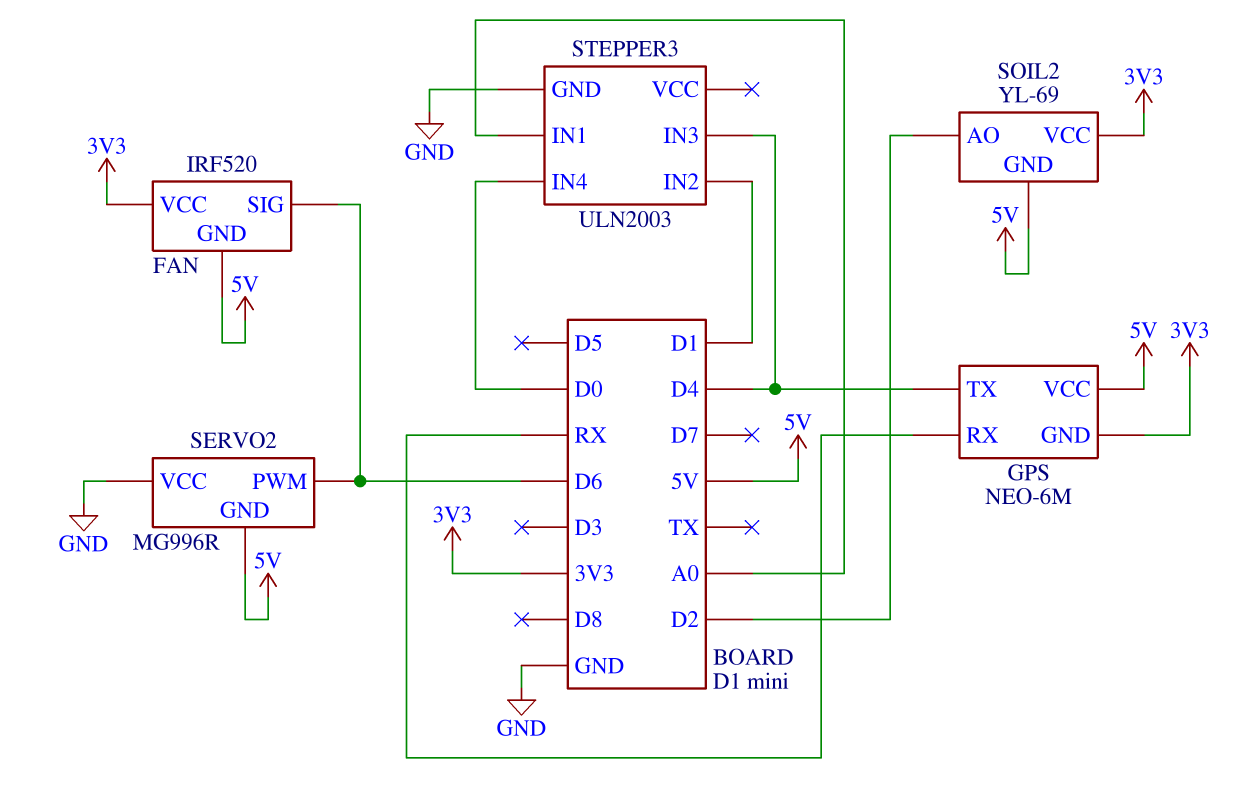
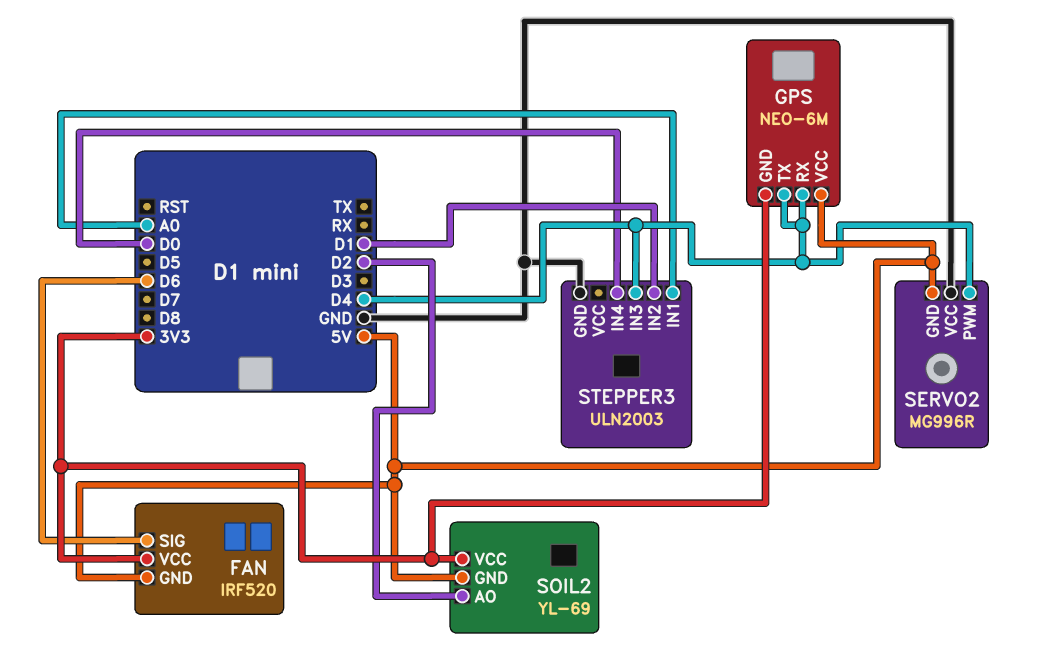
GPS pin RX: RX -> D4
SERVO2 pin PWM: D6 -> D4

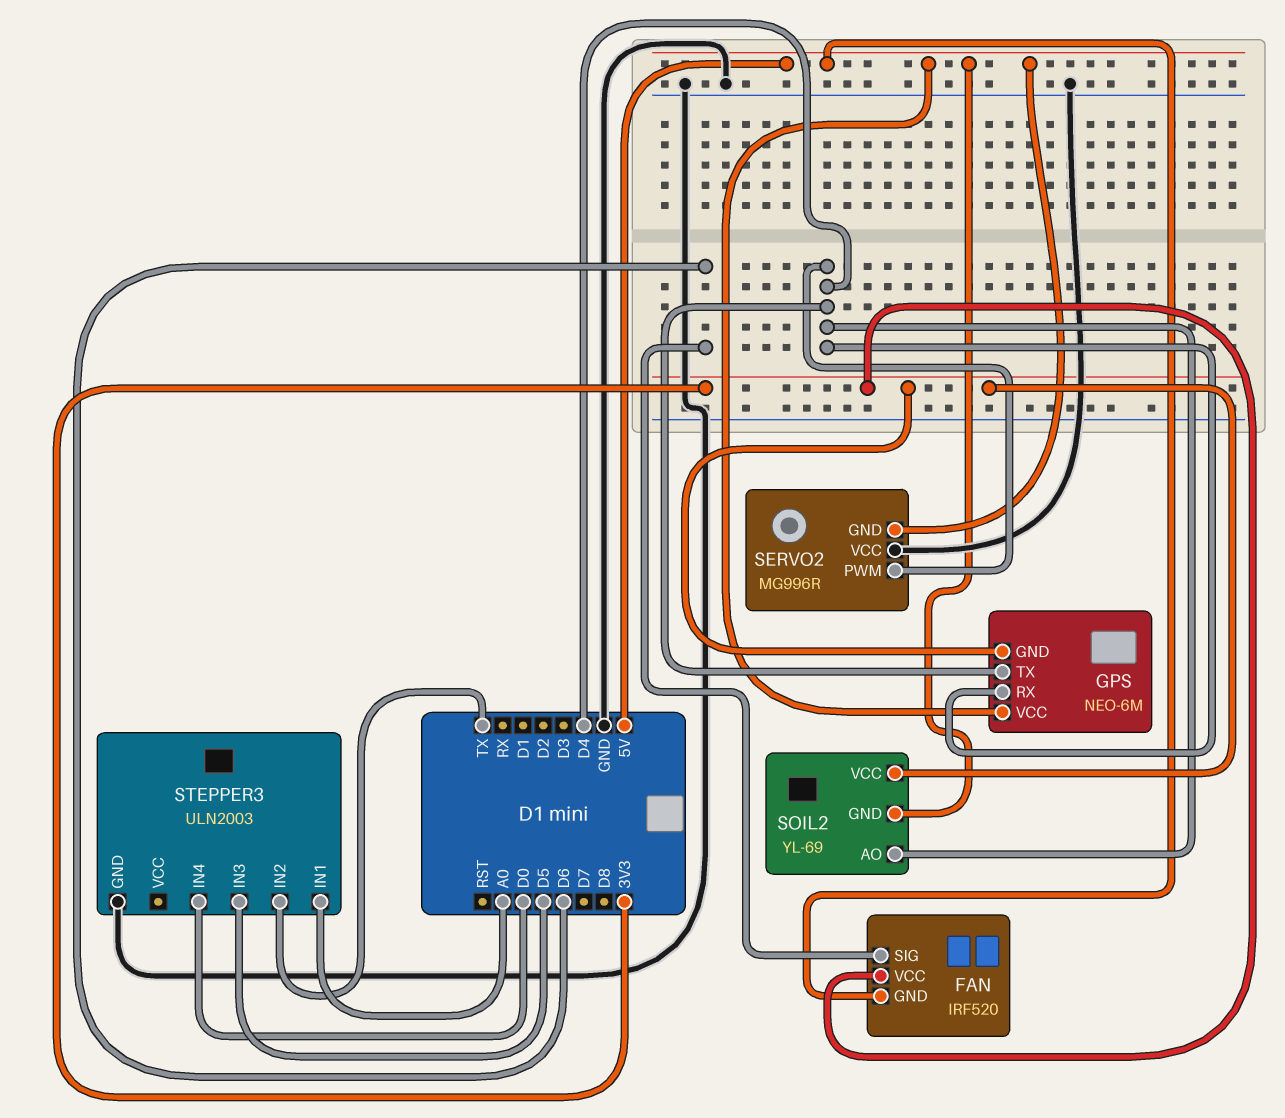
SOIL2 pin AO: D2 -> D4
STEPPER3 pin IN2: D1 -> TX
STEPPER3 pin IN3: D4 -> D5

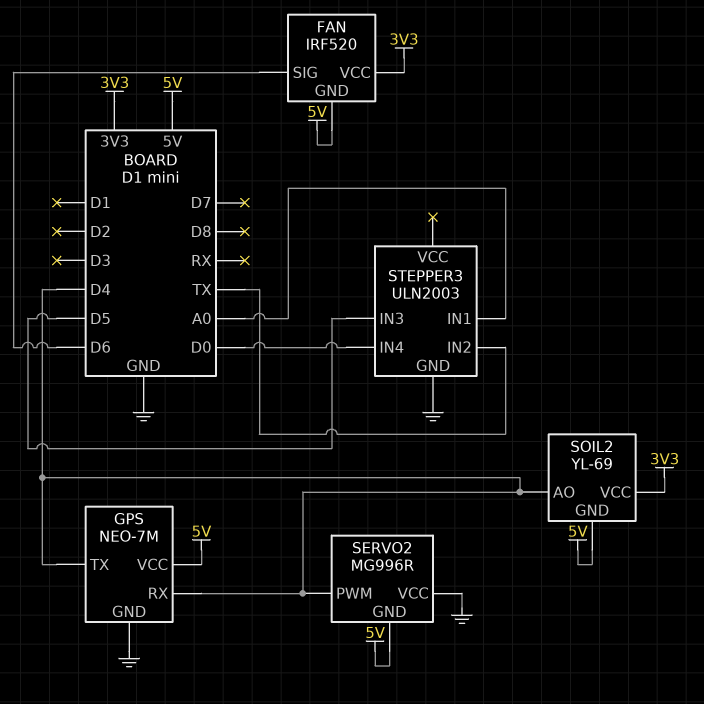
GPS: NEO-6M -> NEO-7M
GPS pin GND: 3V3 -> GND

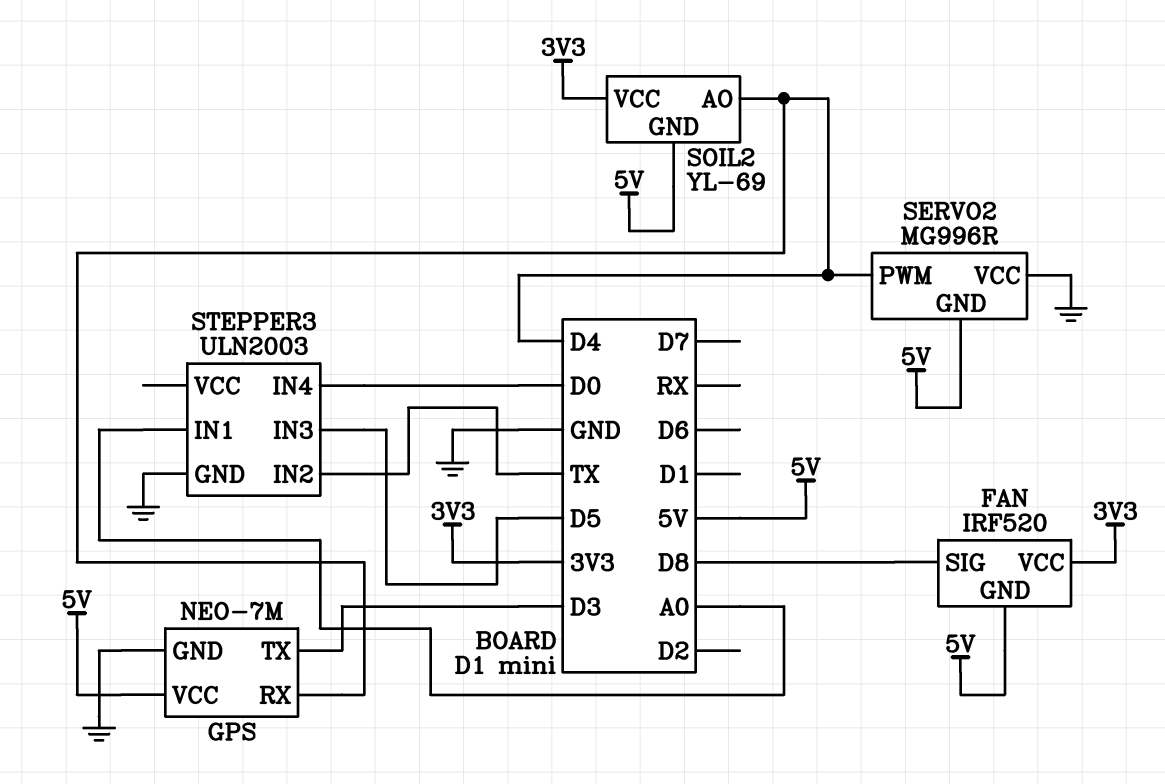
FAN pin SIG: D6 -> D8
GPS pin TX: D4 -> D3

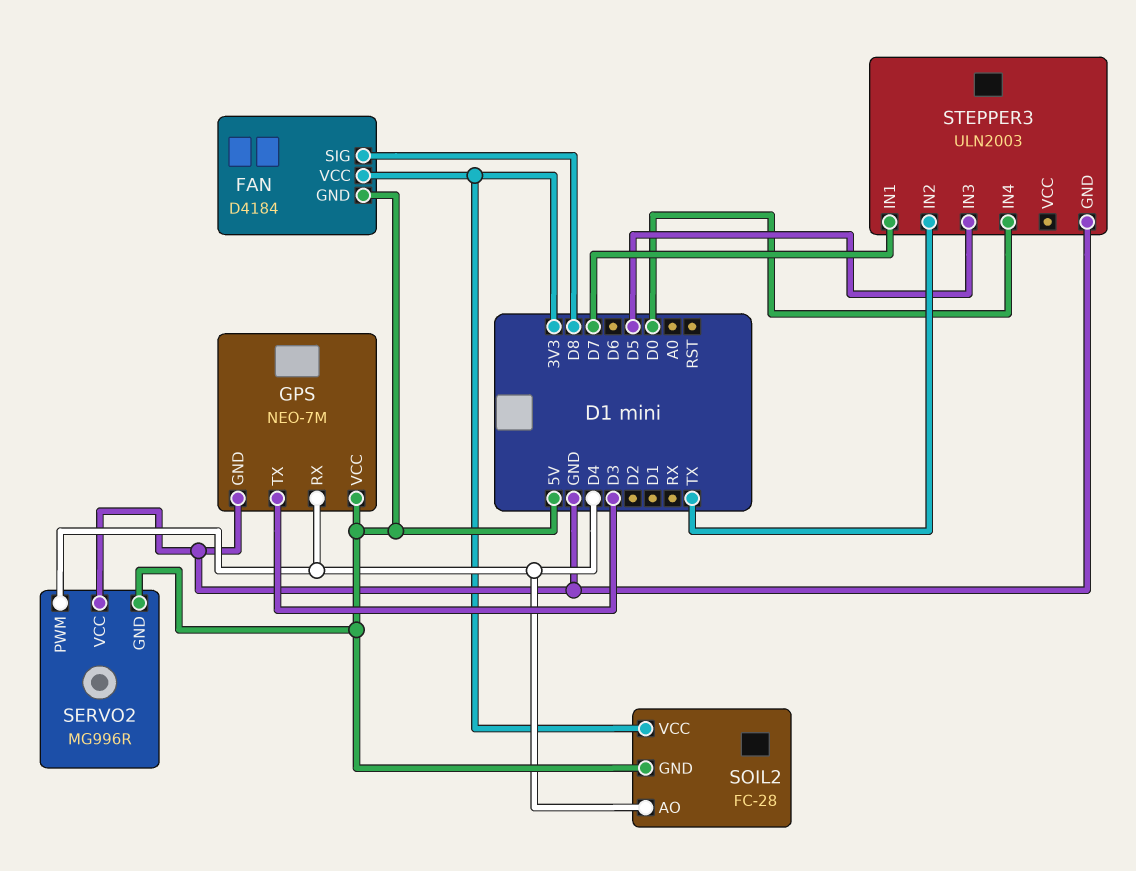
FAN: IRF520 -> D4184
SOIL2: YL-69 -> FC-28
STEPPER3 pin IN1: A0 -> D7

